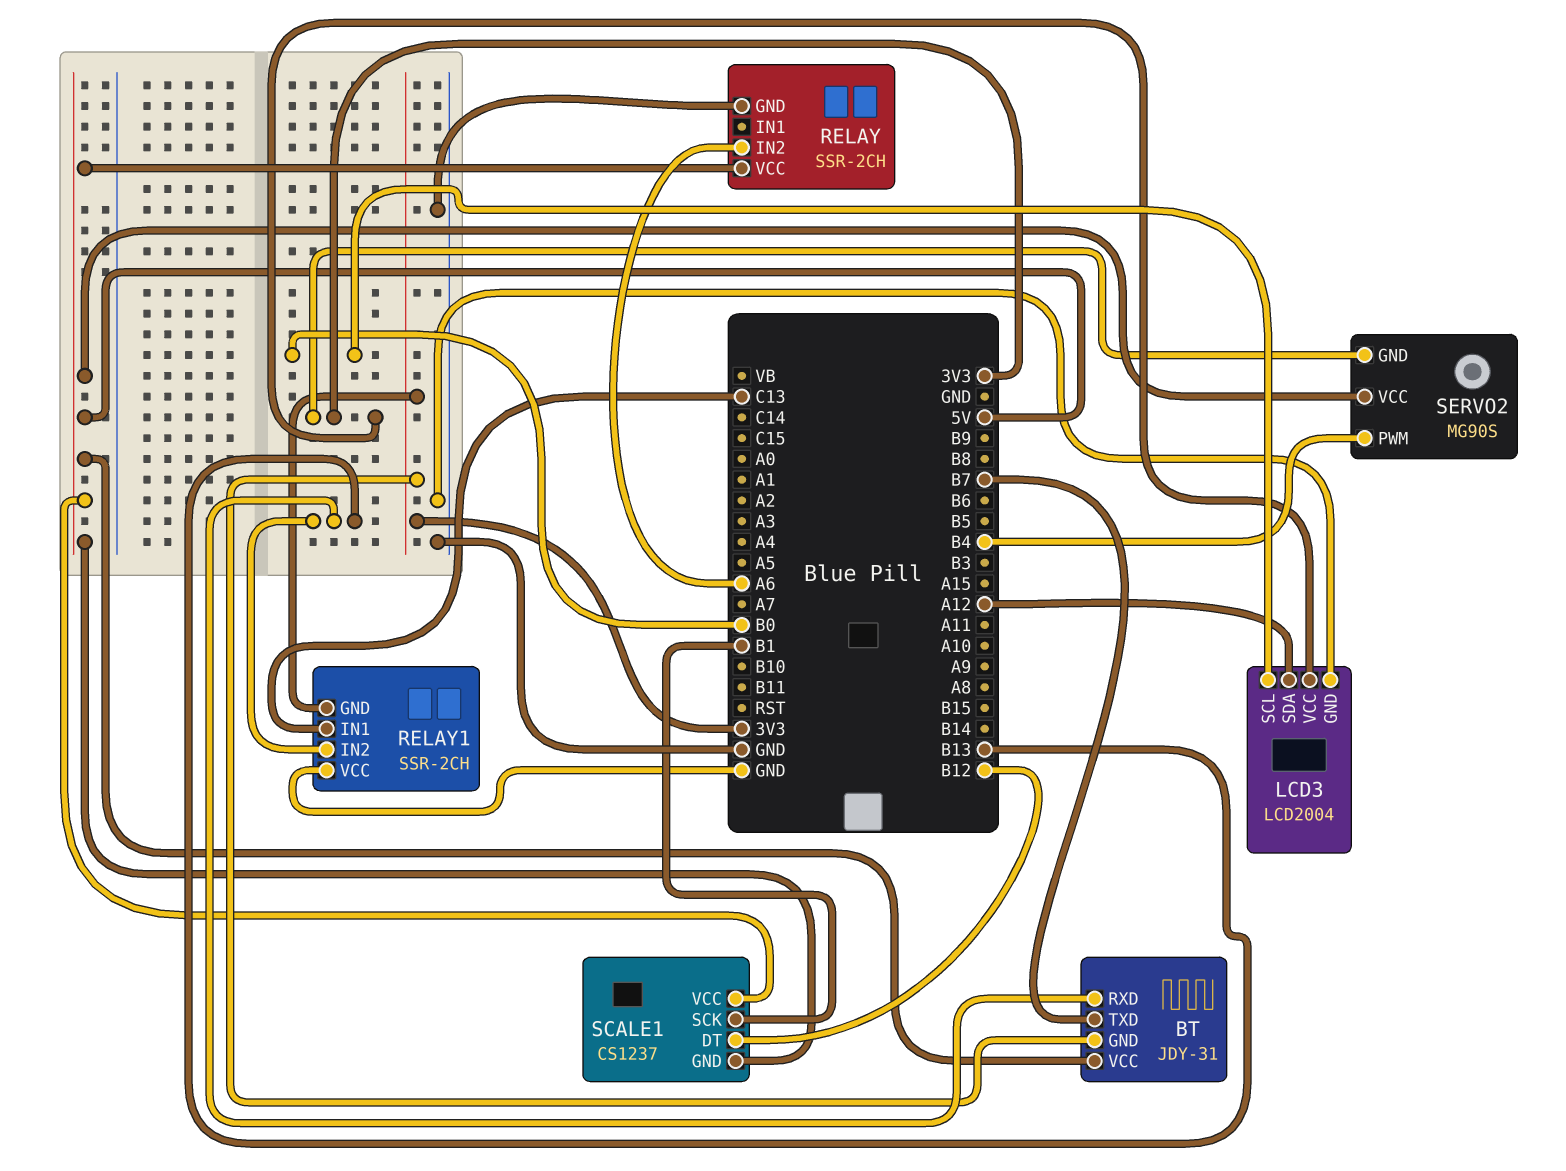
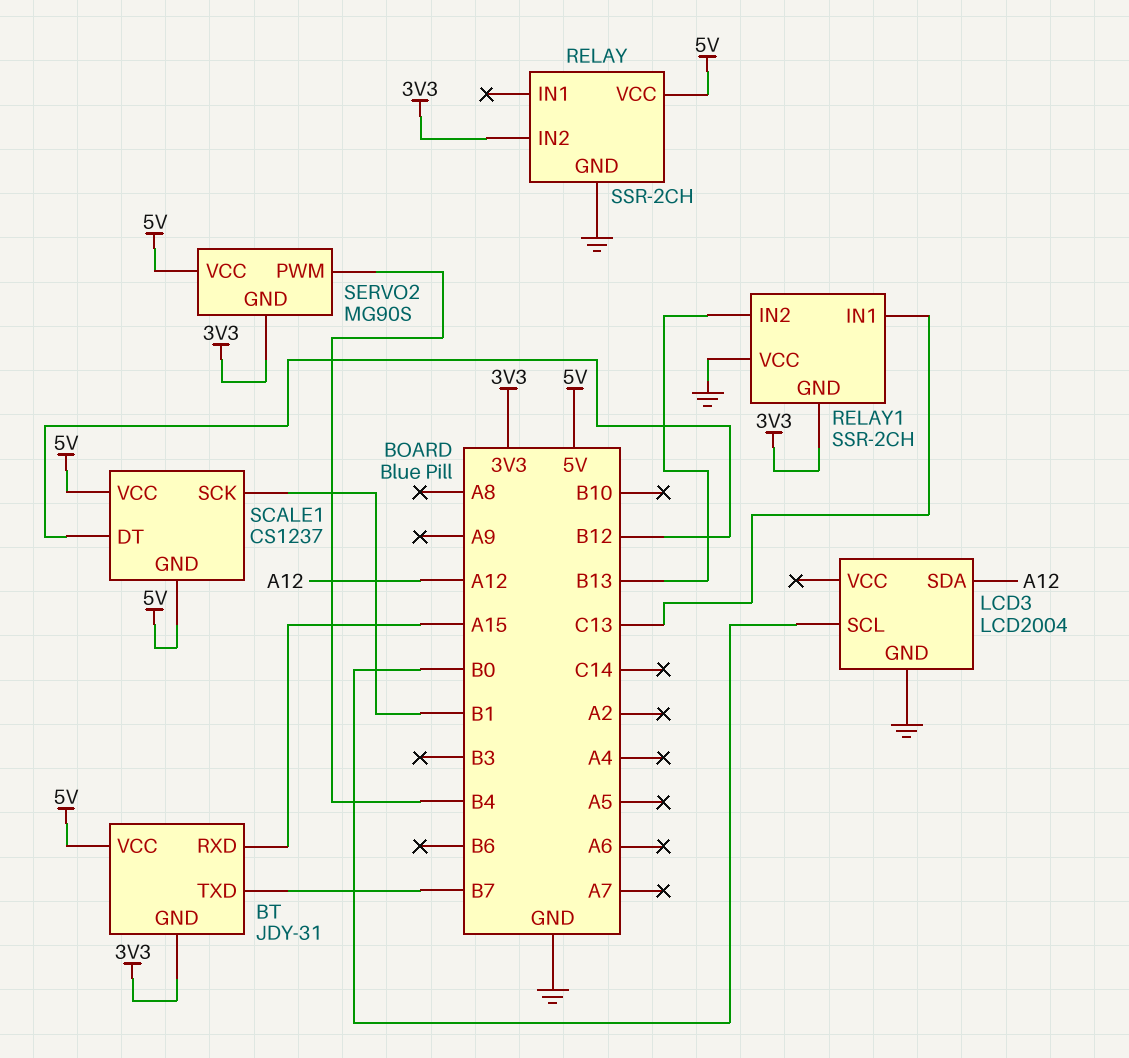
BT pin RXD: B13 -> A15
LCD3 pin VCC: 3V3 -> none
RELAY pin IN2: A6 -> 3V3

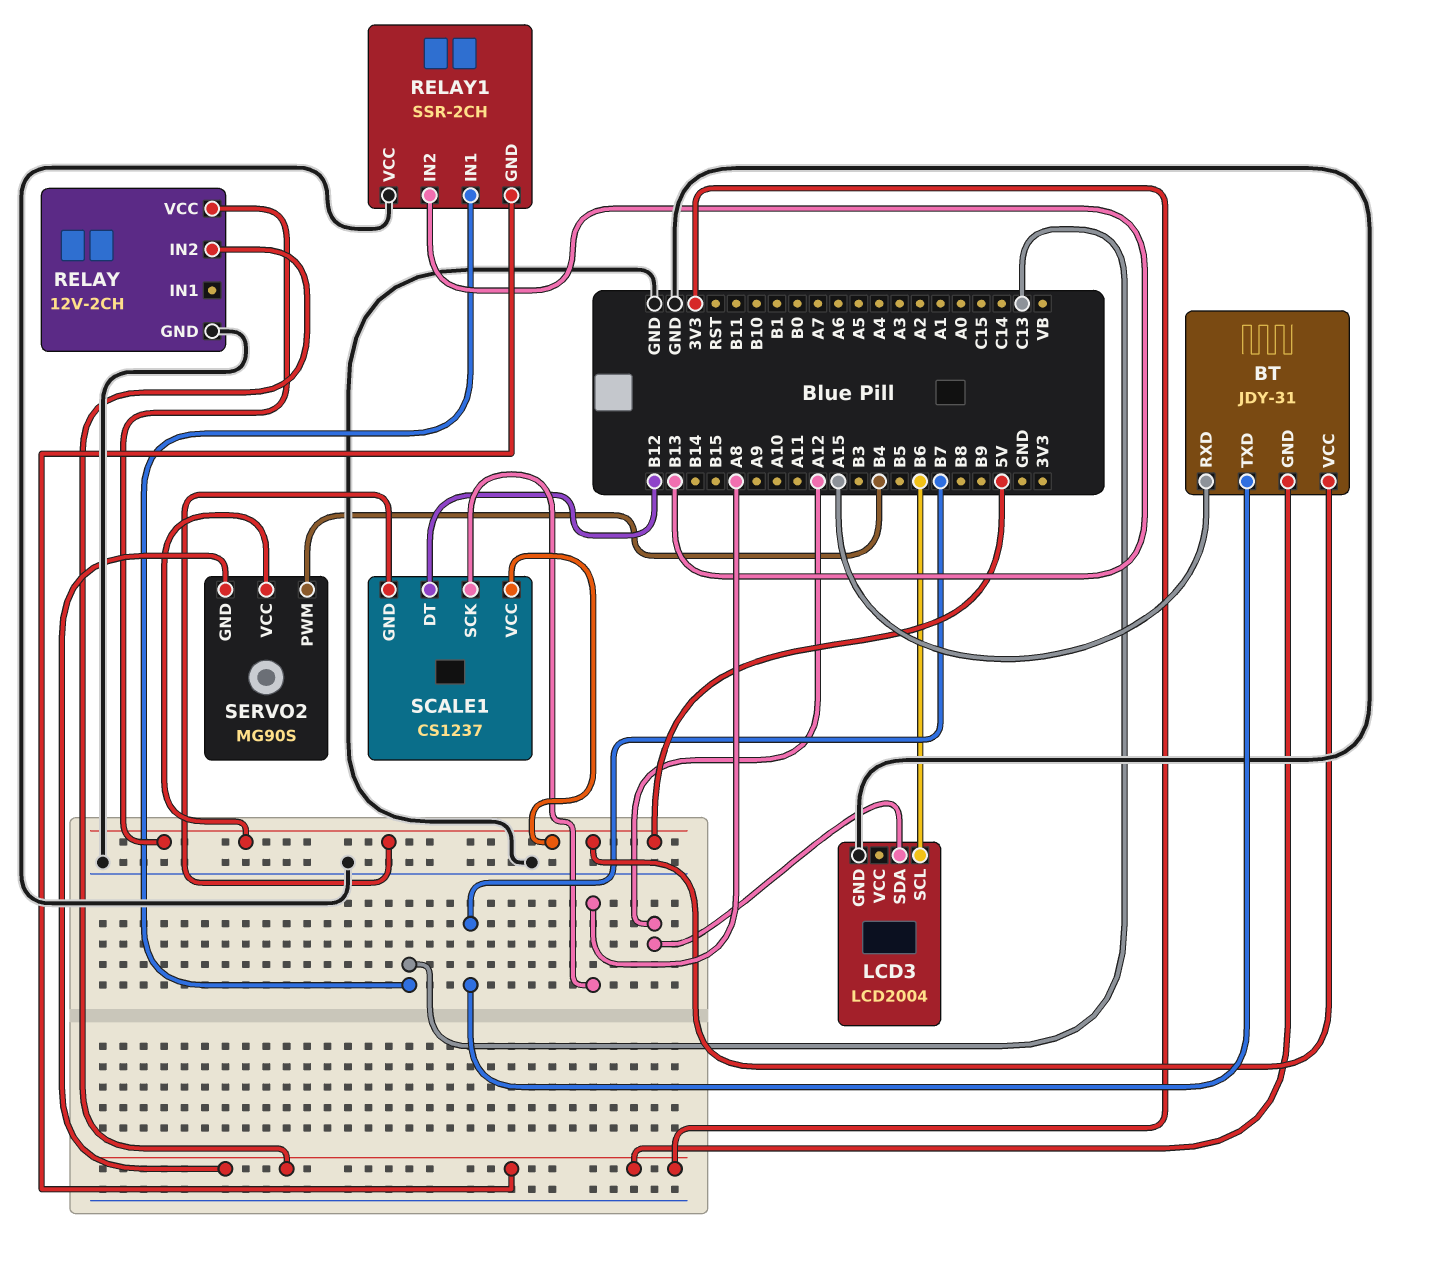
LCD3 pin SCL: B0 -> B6
RELAY: SSR-2CH -> 12V-2CH
SCALE1 pin SCK: B1 -> A8

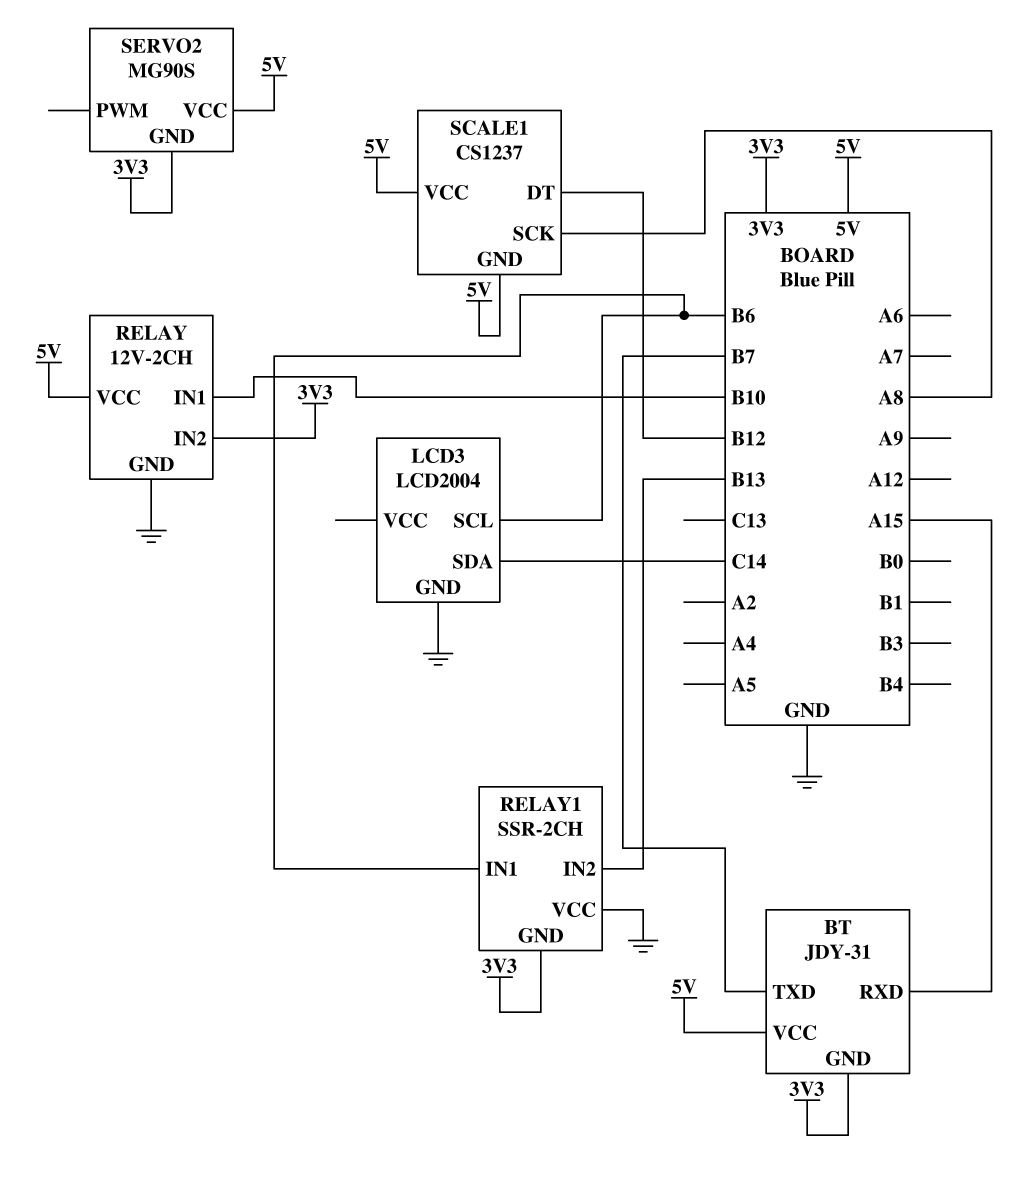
LCD3 pin SDA: A12 -> C14
RELAY pin IN1: none -> B10
RELAY1 pin IN1: C13 -> B6
SERVO2 pin PWM: B4 -> none

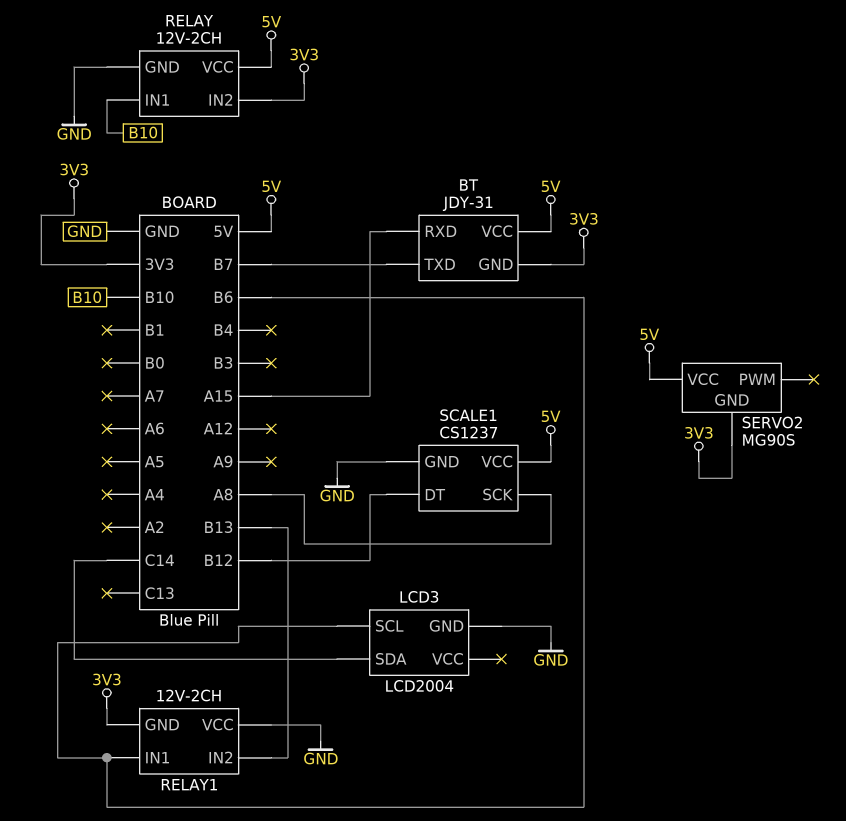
RELAY1: SSR-2CH -> 12V-2CH
SCALE1 pin GND: 5V -> GND

